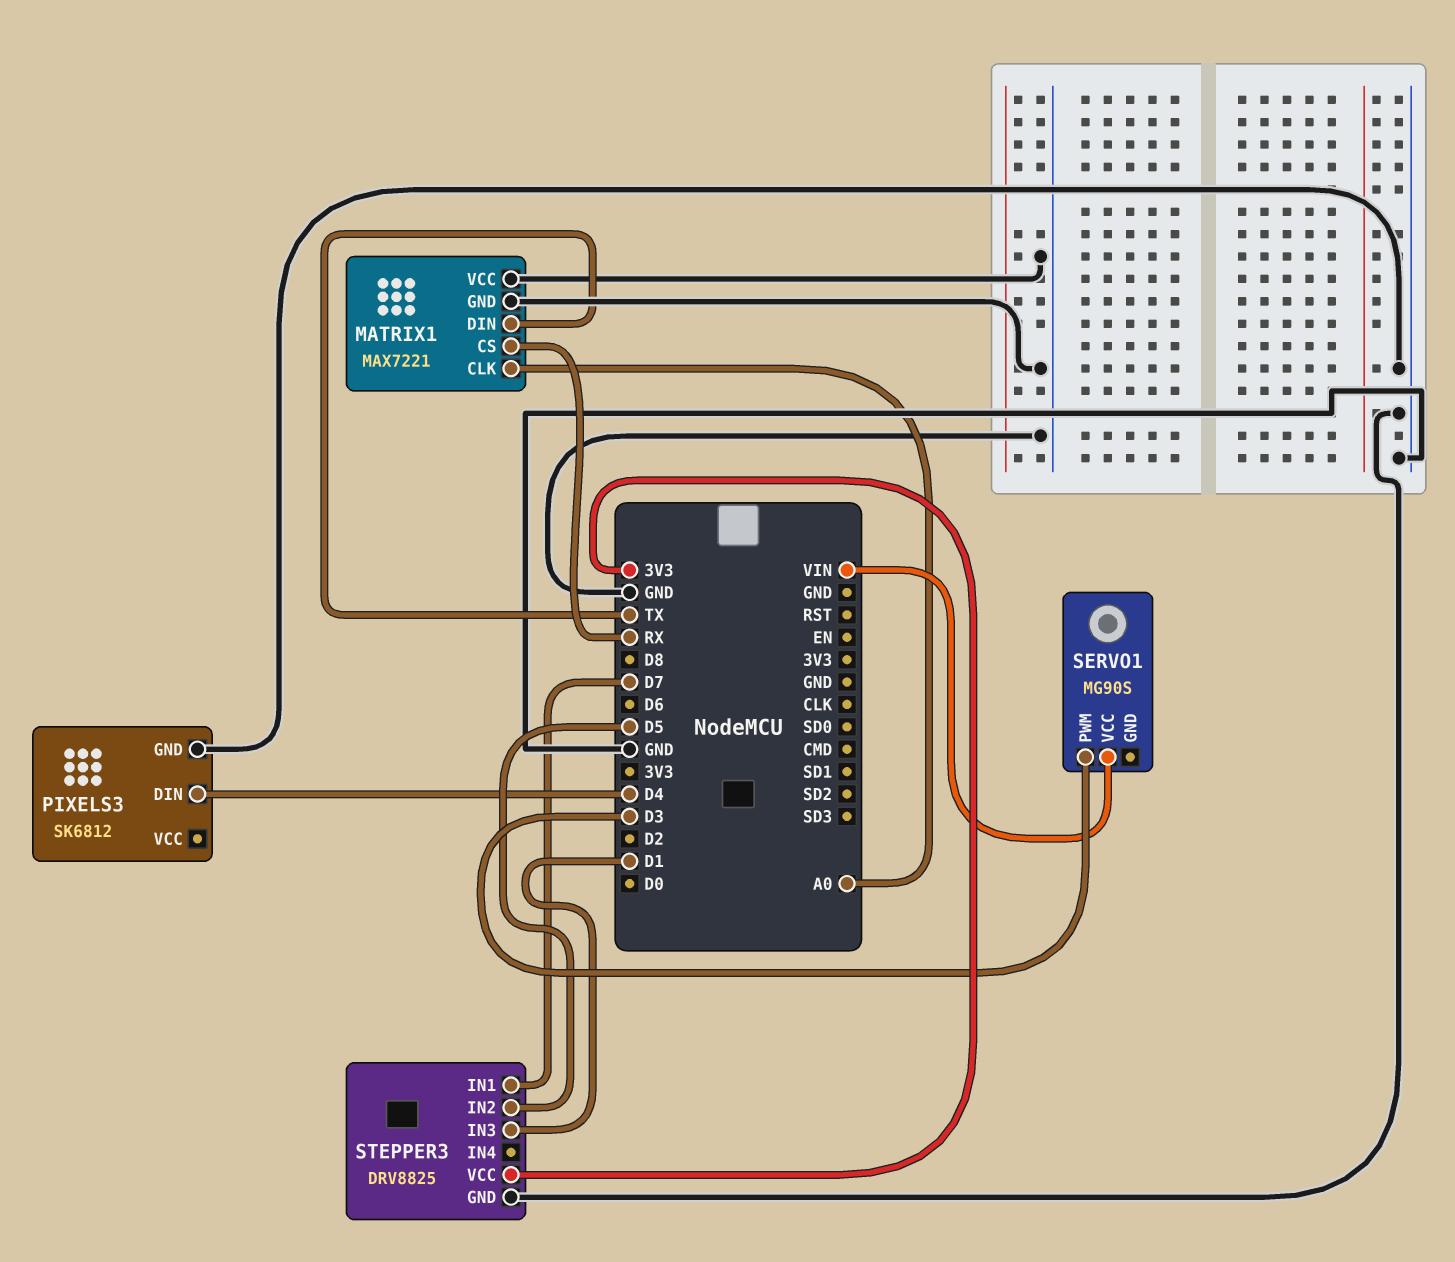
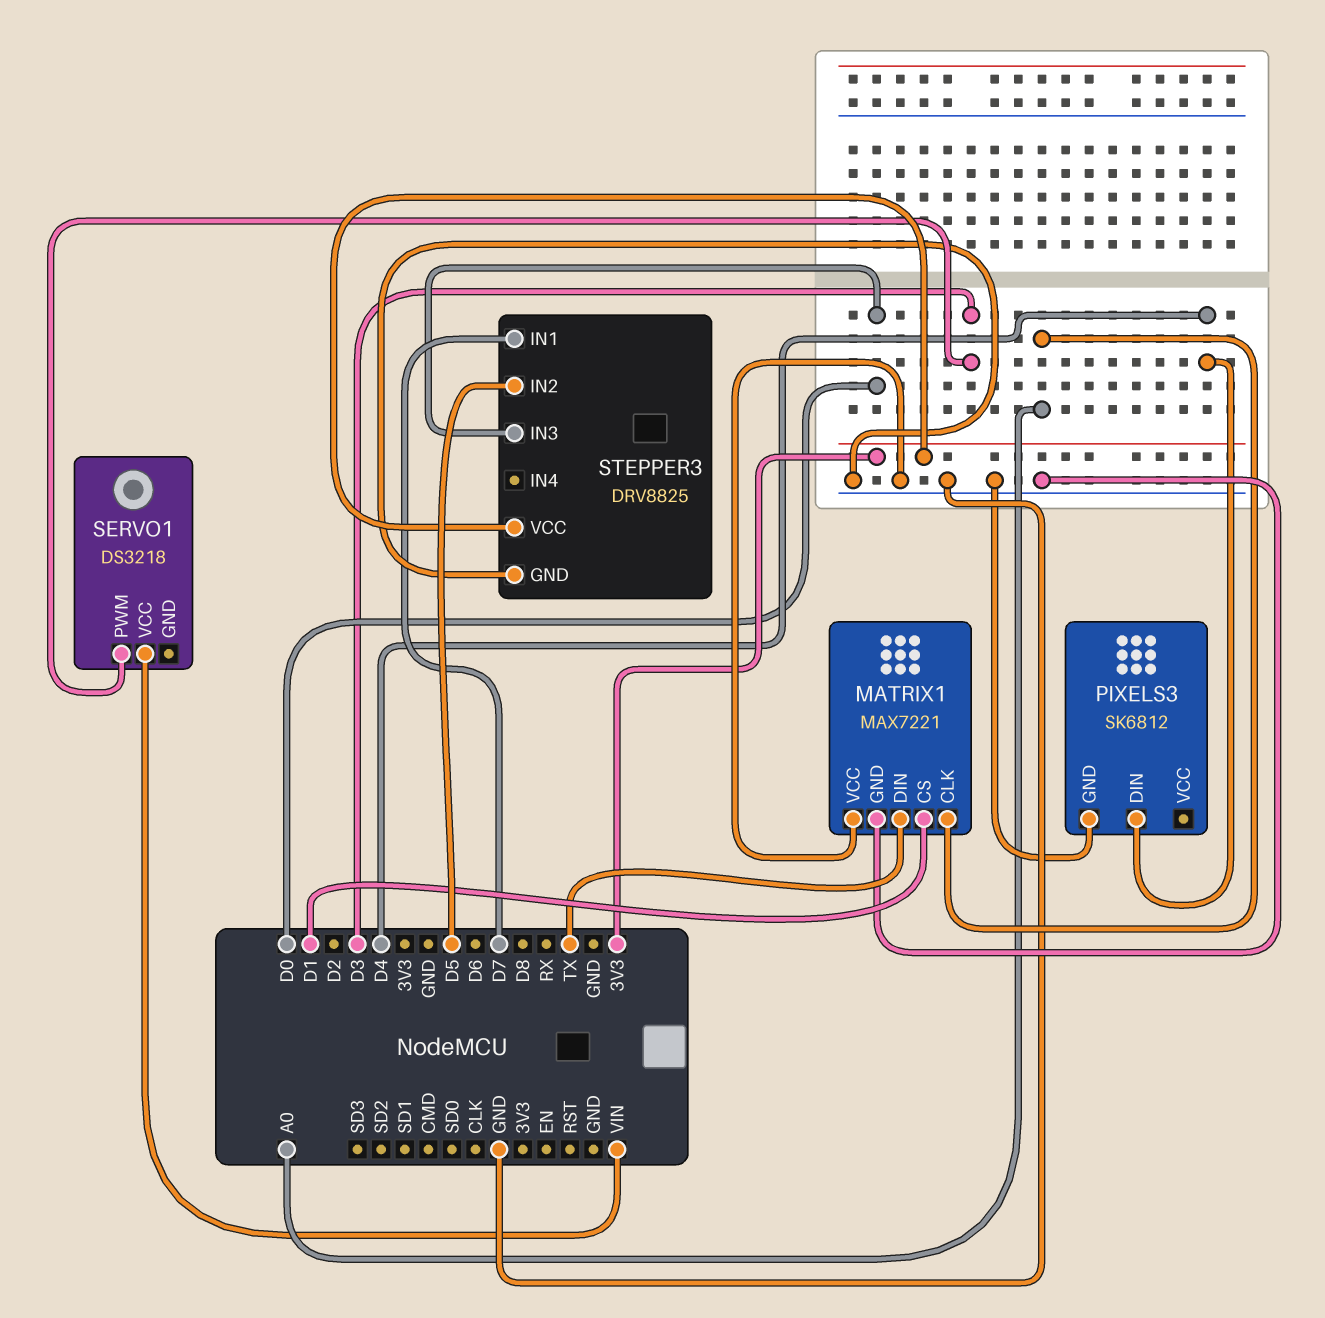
MATRIX1 pin CS: RX -> D1
SERVO1: MG90S -> DS3218
STEPPER3 pin IN3: D1 -> D0

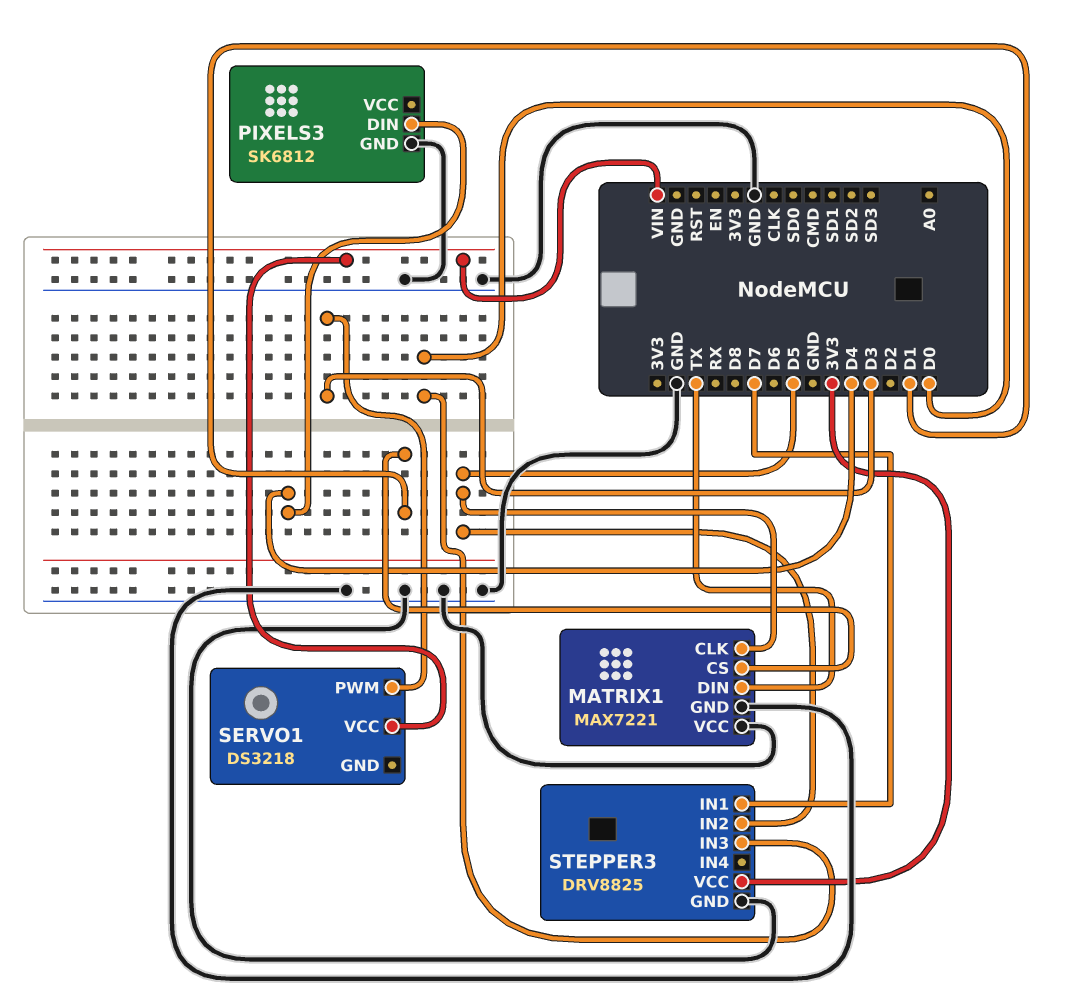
MATRIX1 pin CLK: A0 -> D5

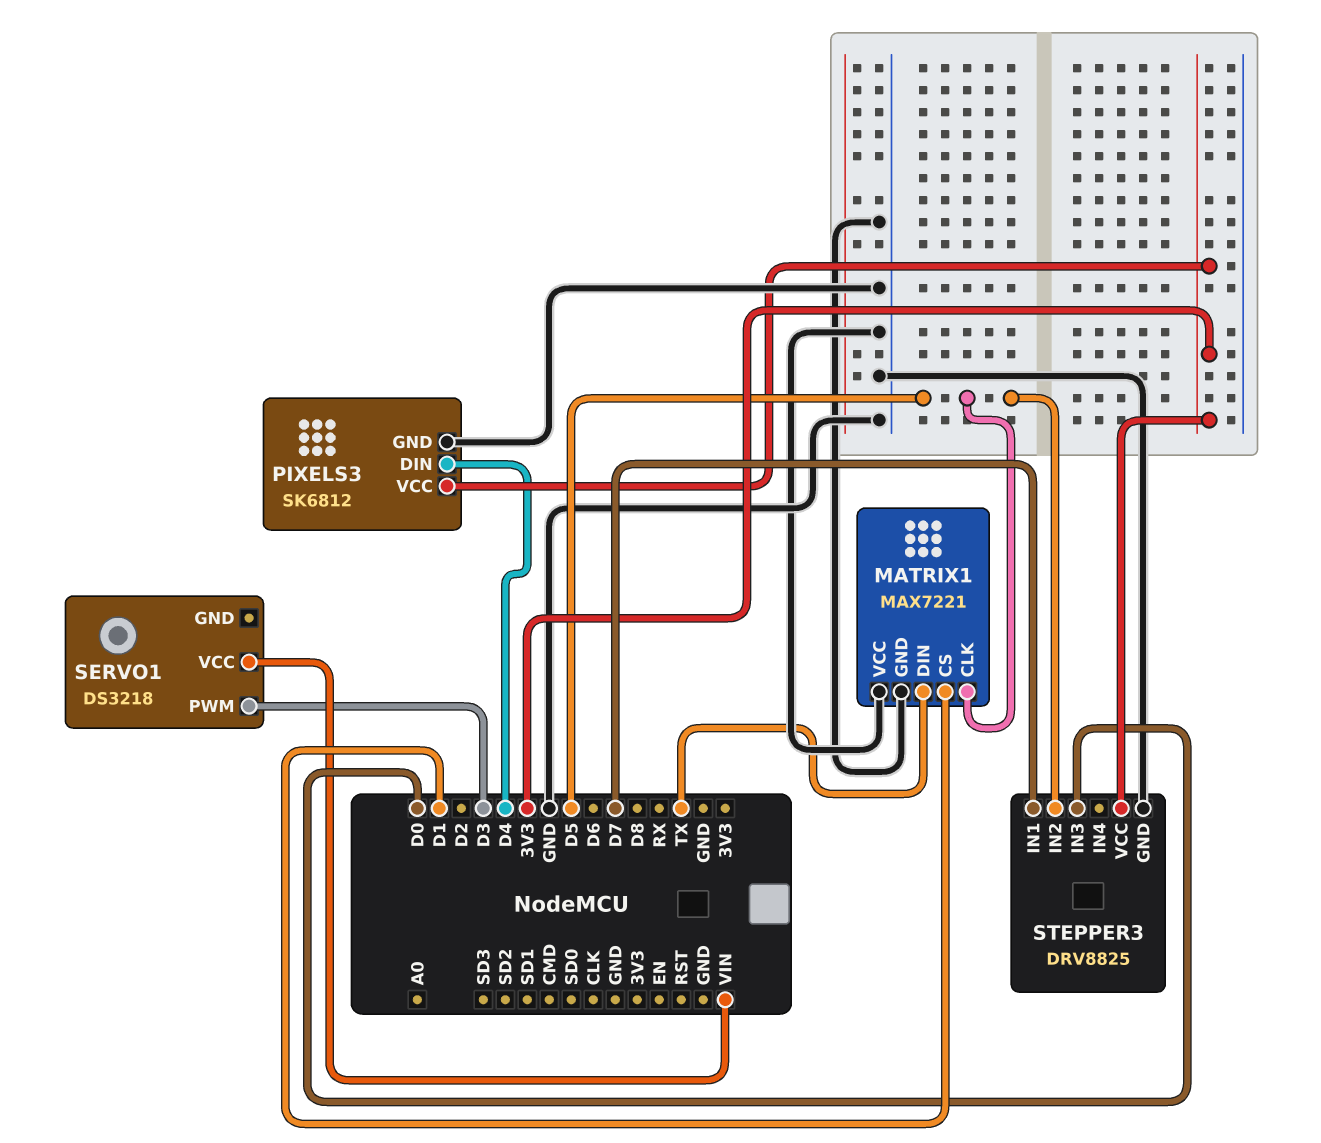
PIXELS3 pin VCC: none -> 3V3

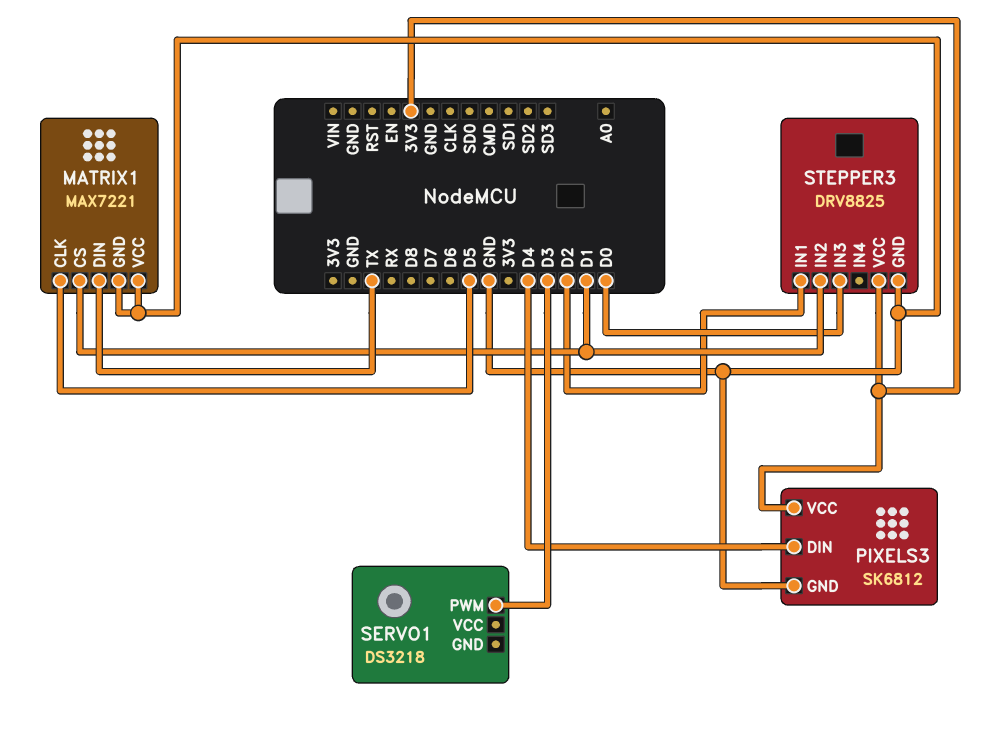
SERVO1 pin VCC: VIN -> none
STEPPER3 pin IN1: D7 -> D2
STEPPER3 pin IN2: D5 -> D1

